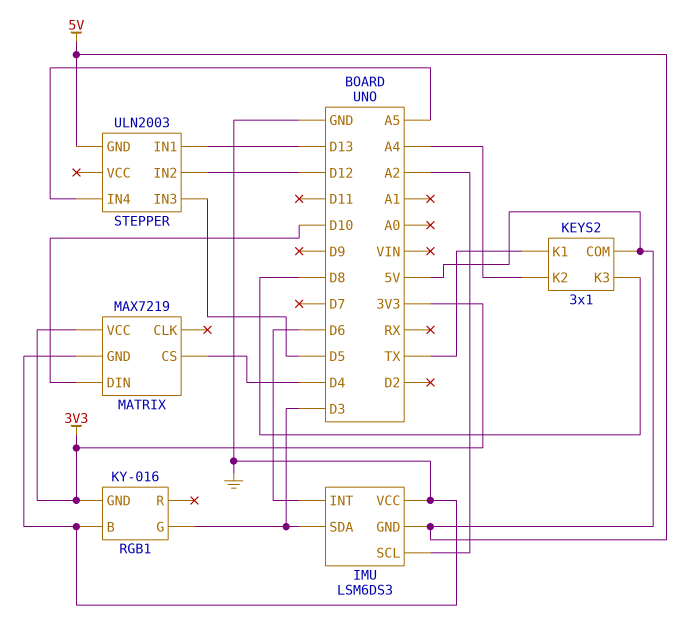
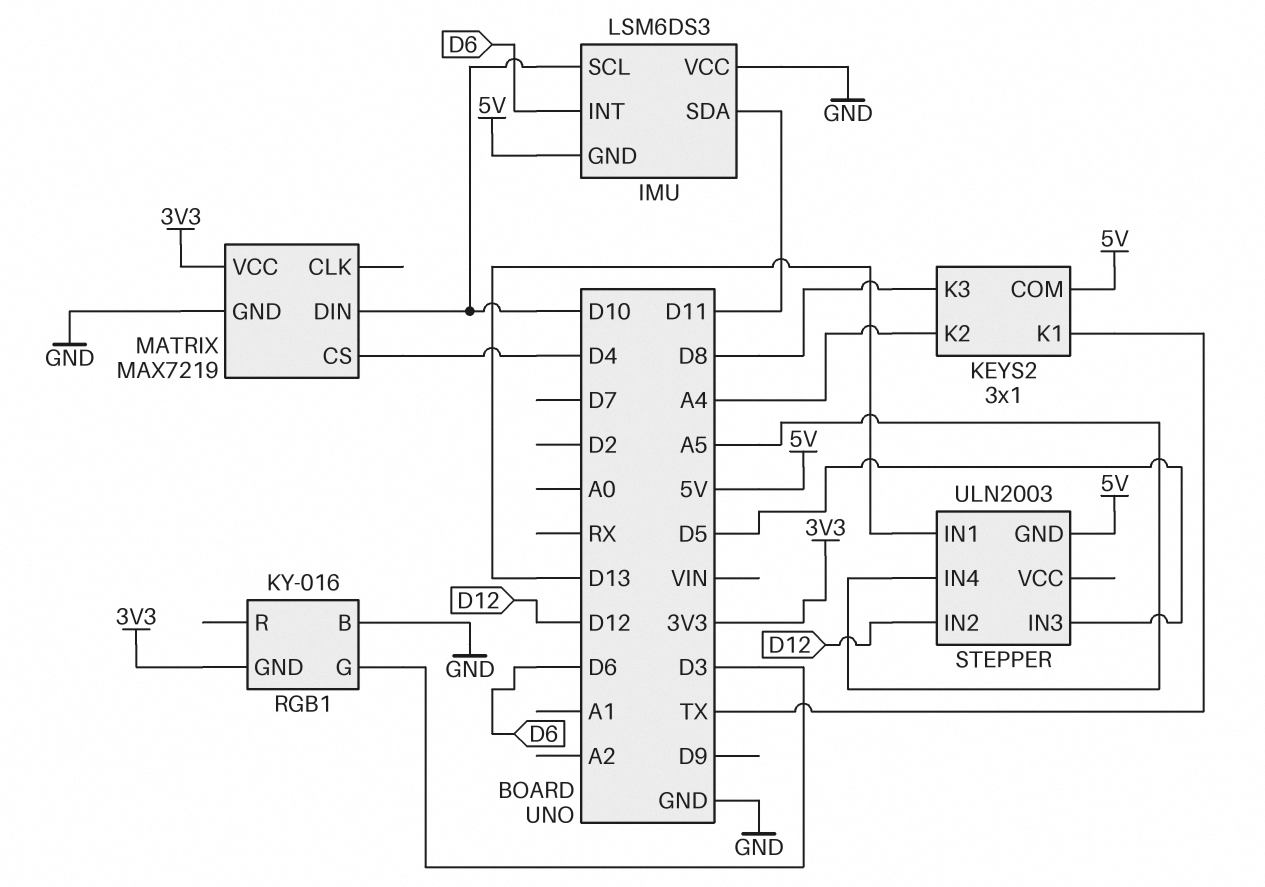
IMU pin SCL: A2 -> D10
IMU pin SDA: D3 -> D11

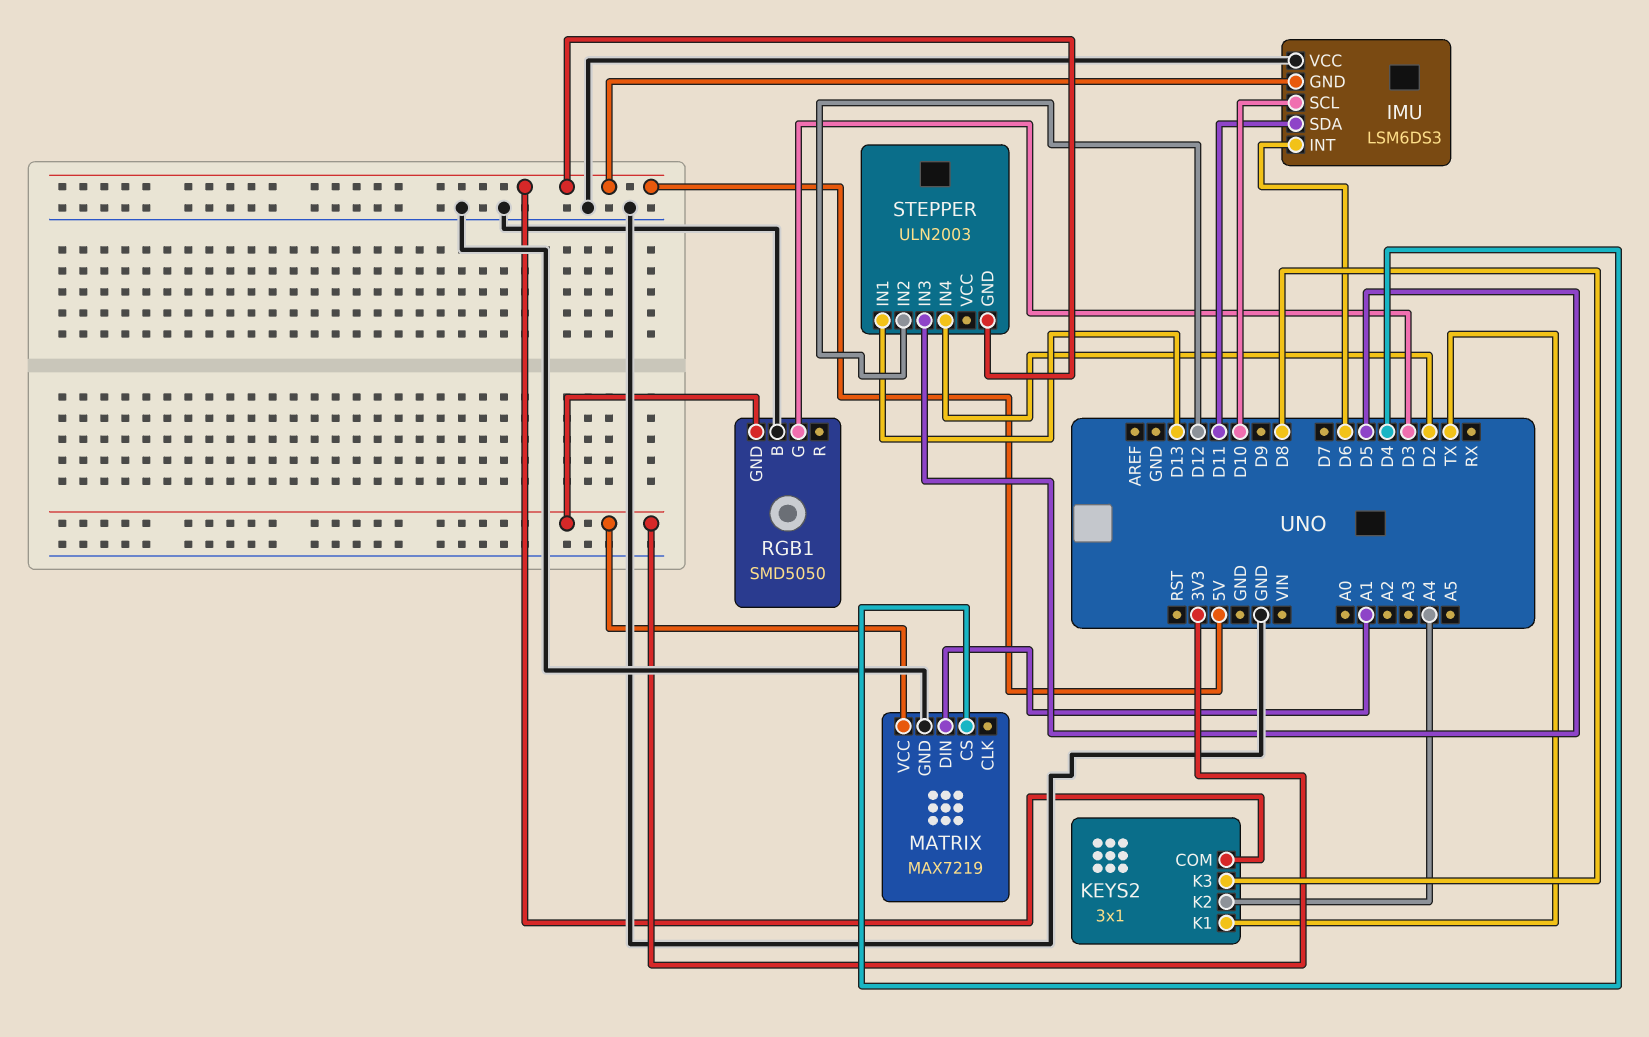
MATRIX pin DIN: D10 -> A1
RGB1: KY-016 -> SMD5050
STEPPER pin IN4: A5 -> D2

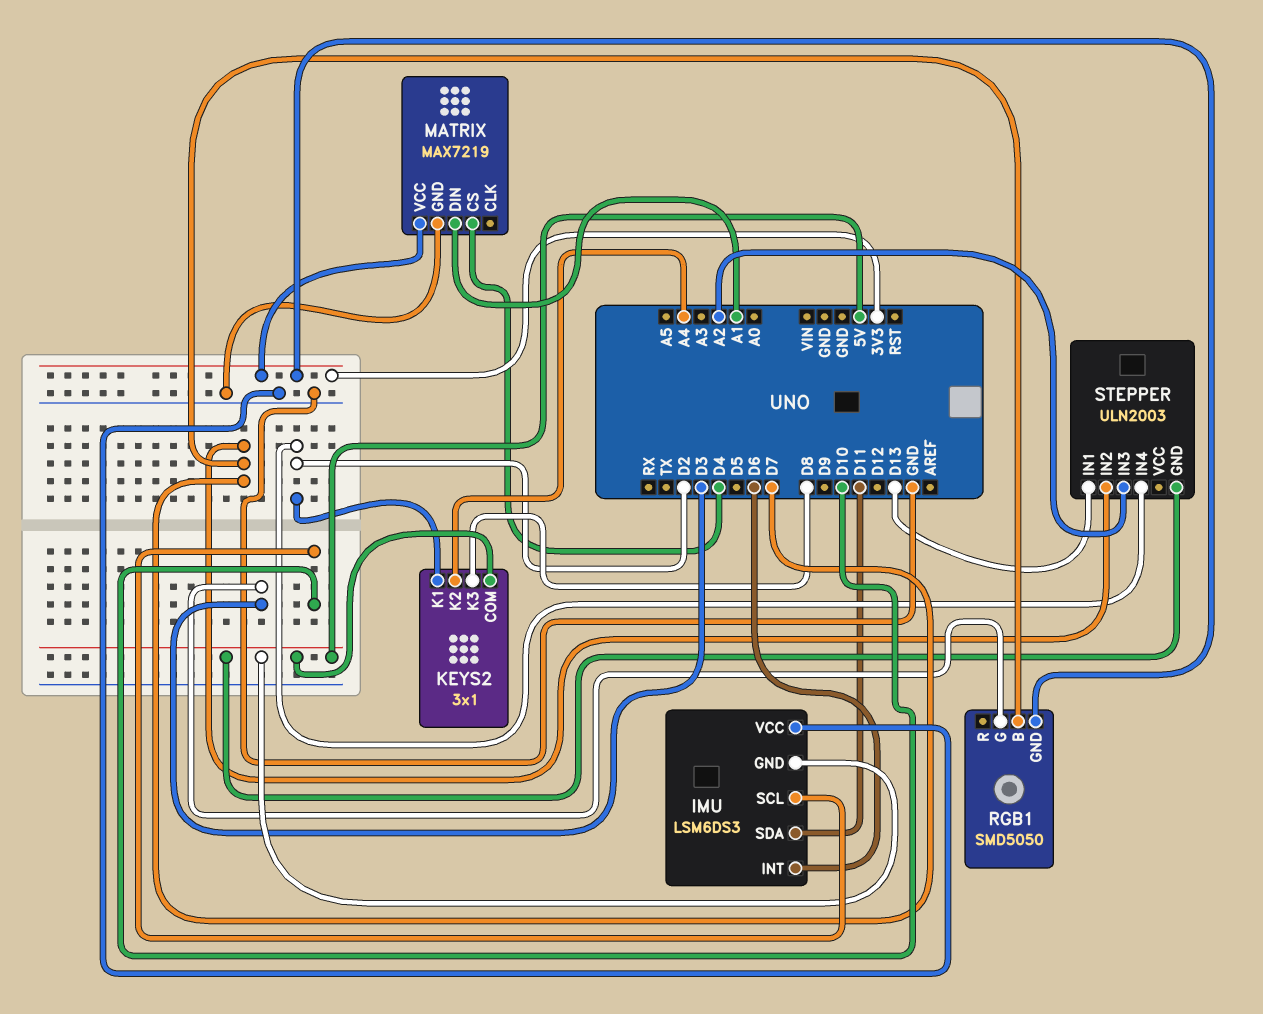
KEYS2 pin K1: TX -> D2
RGB1 pin B: GND -> D7
STEPPER pin IN2: D12 -> D7
STEPPER pin IN3: D5 -> A2

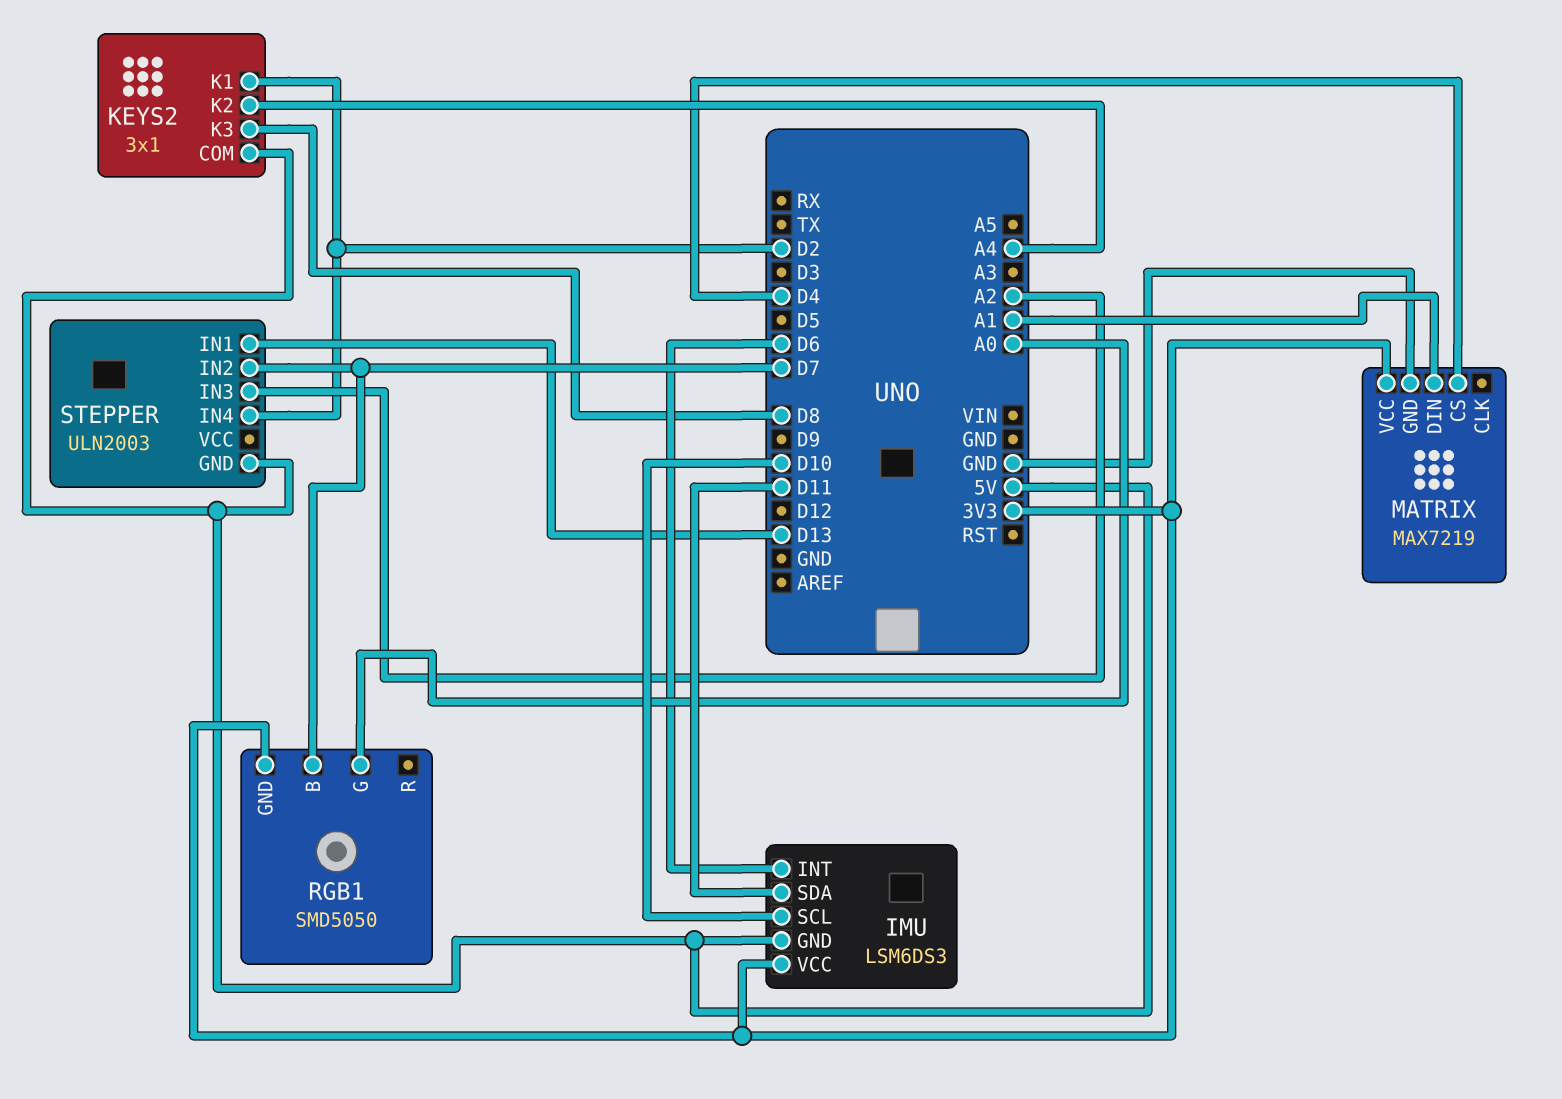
IMU pin VCC: GND -> 3V3
RGB1 pin G: D3 -> A0

